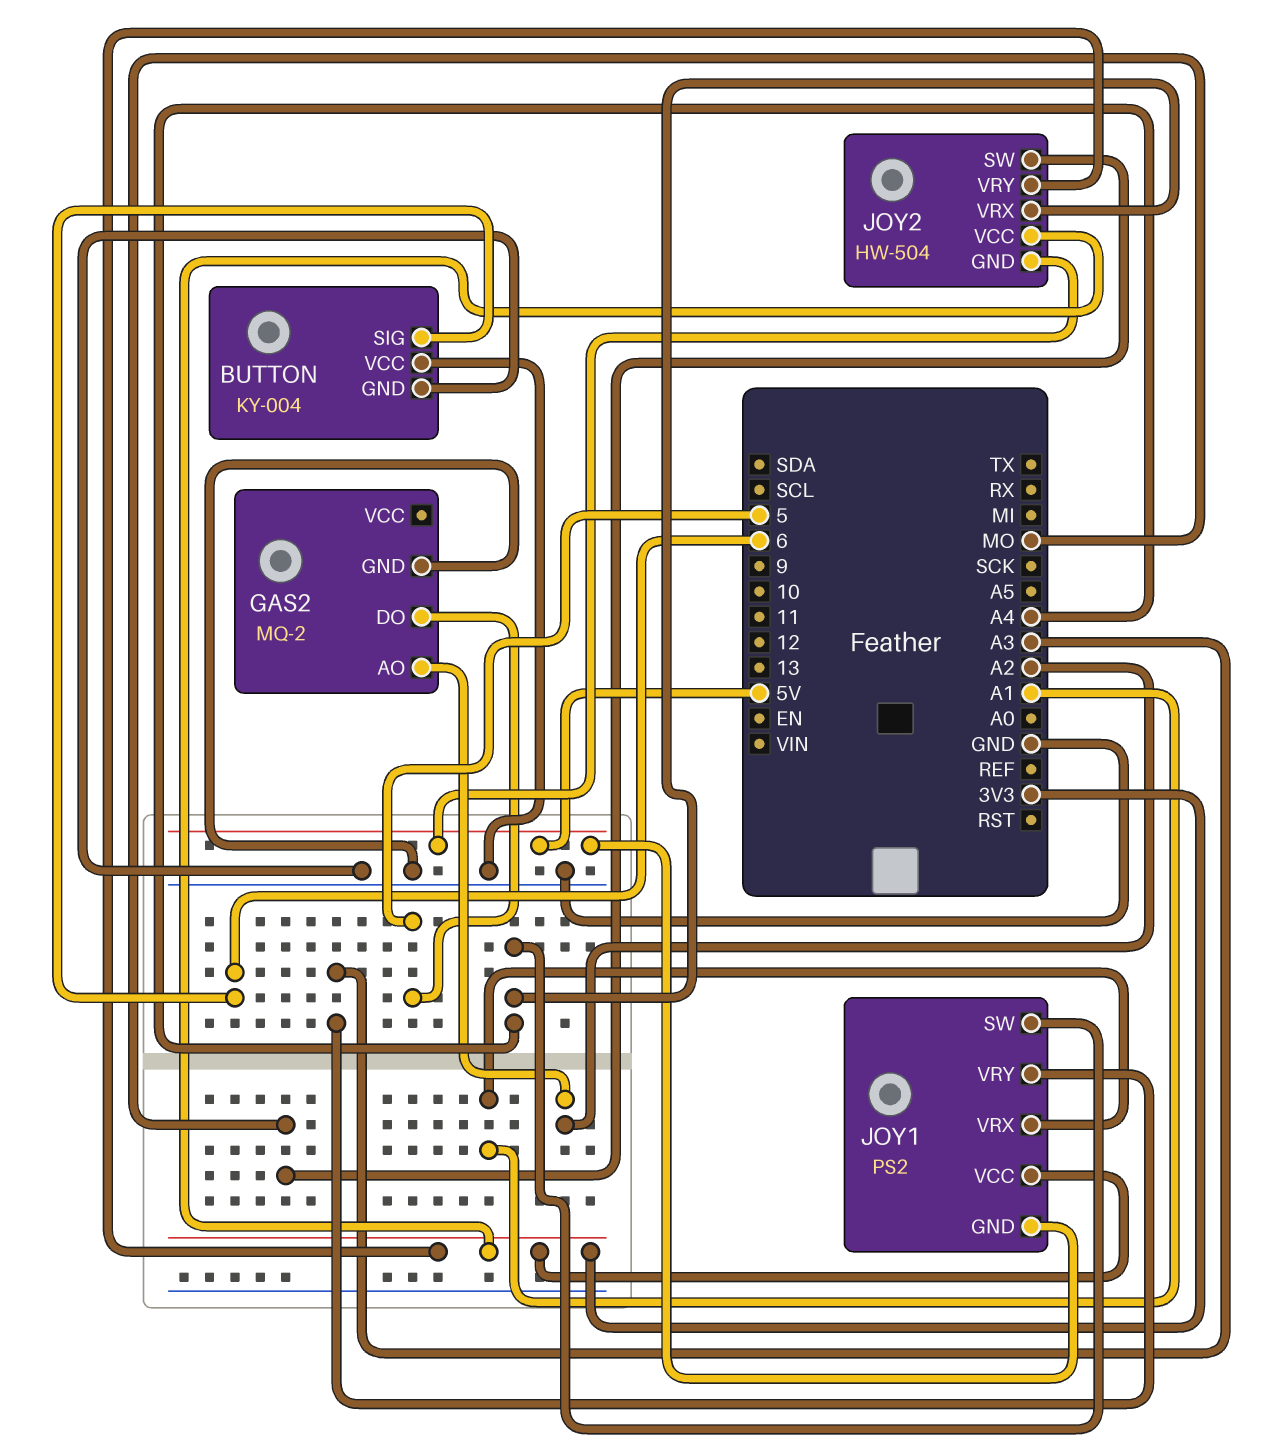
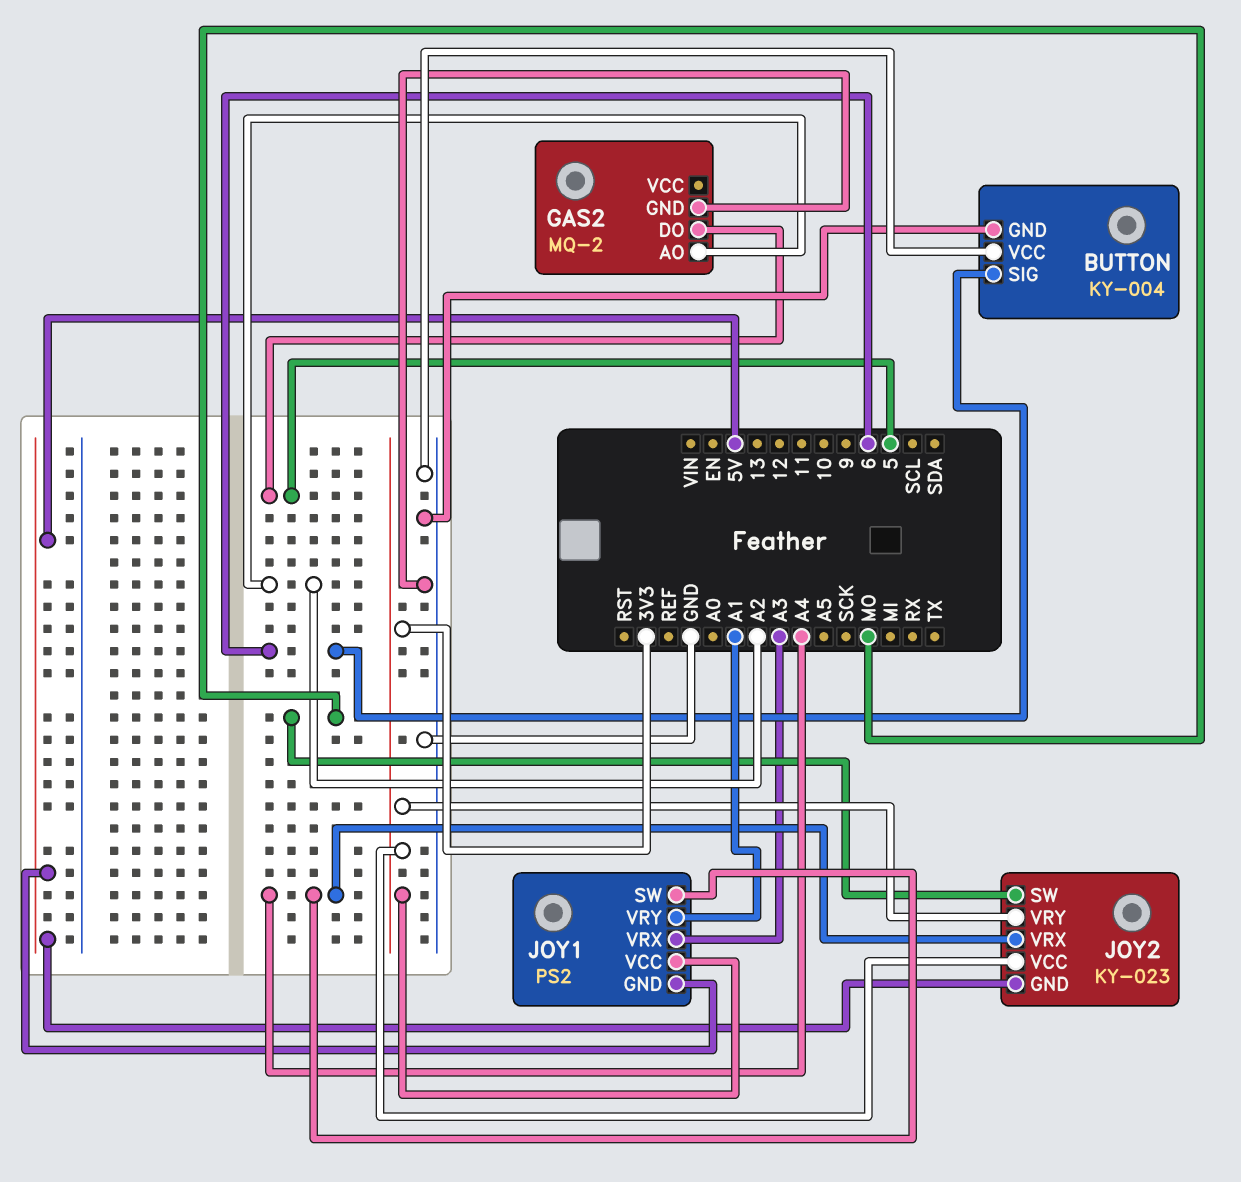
JOY1 pin VRX: A1 -> A3
JOY1 pin VRY: A3 -> A1
JOY2: HW-504 -> KY-023

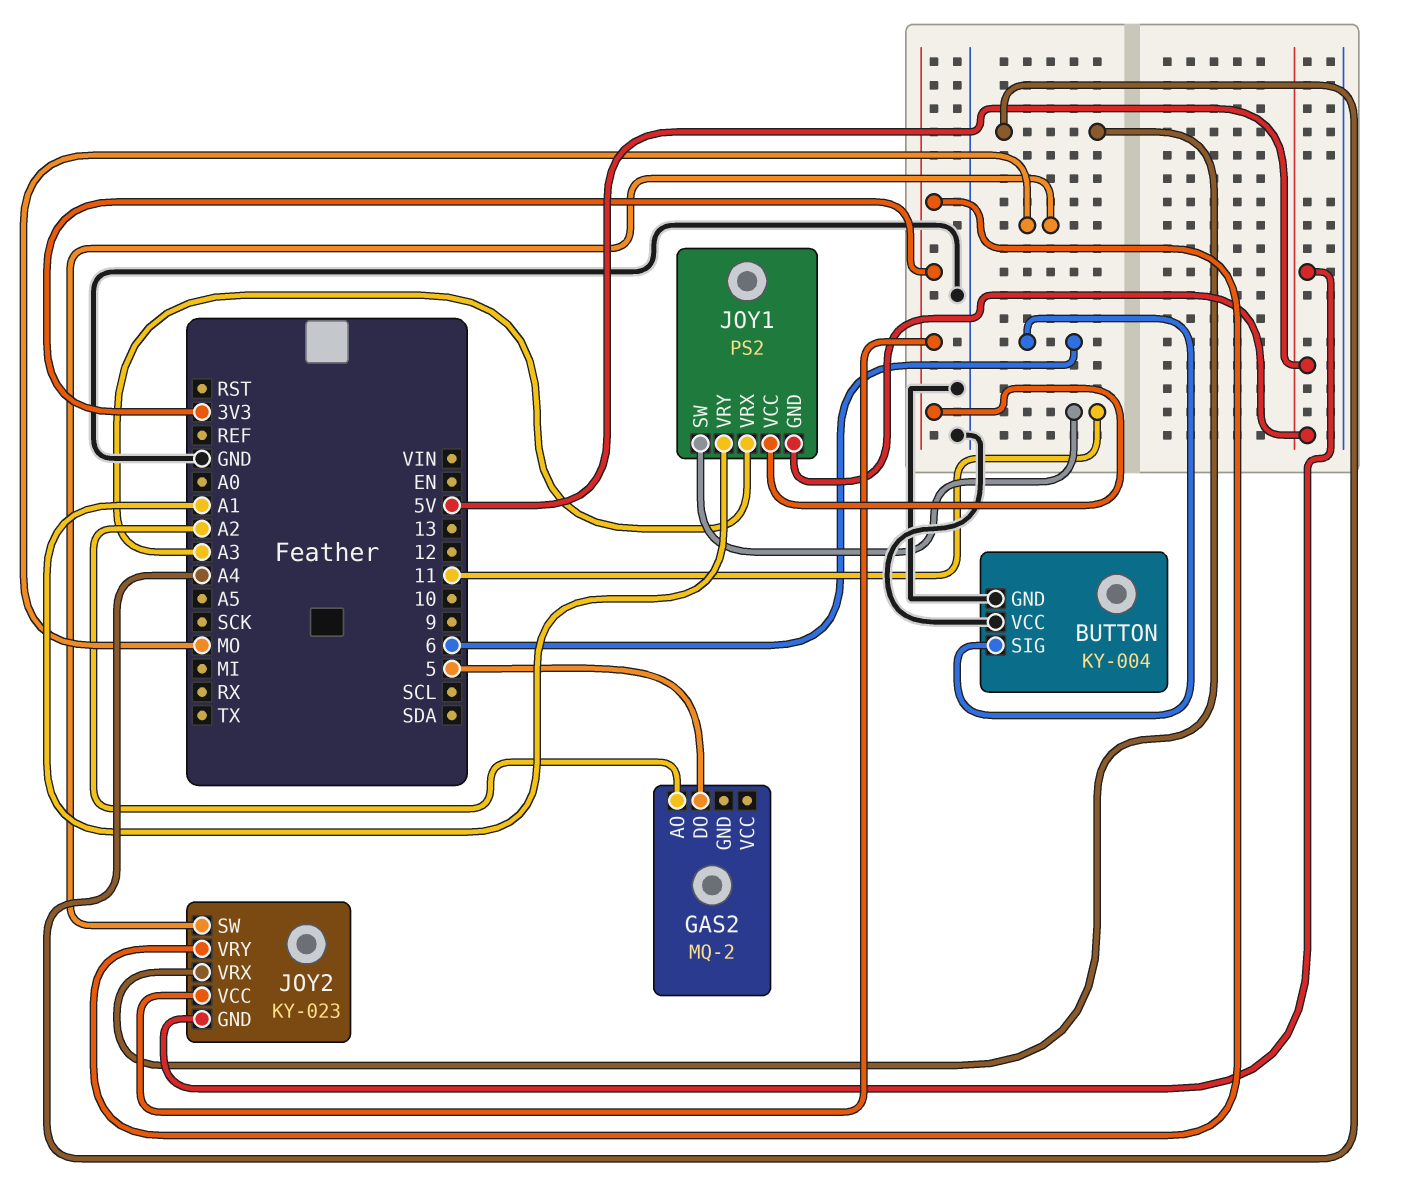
GAS2 pin GND: GND -> none
JOY1 pin SW: A4 -> 11

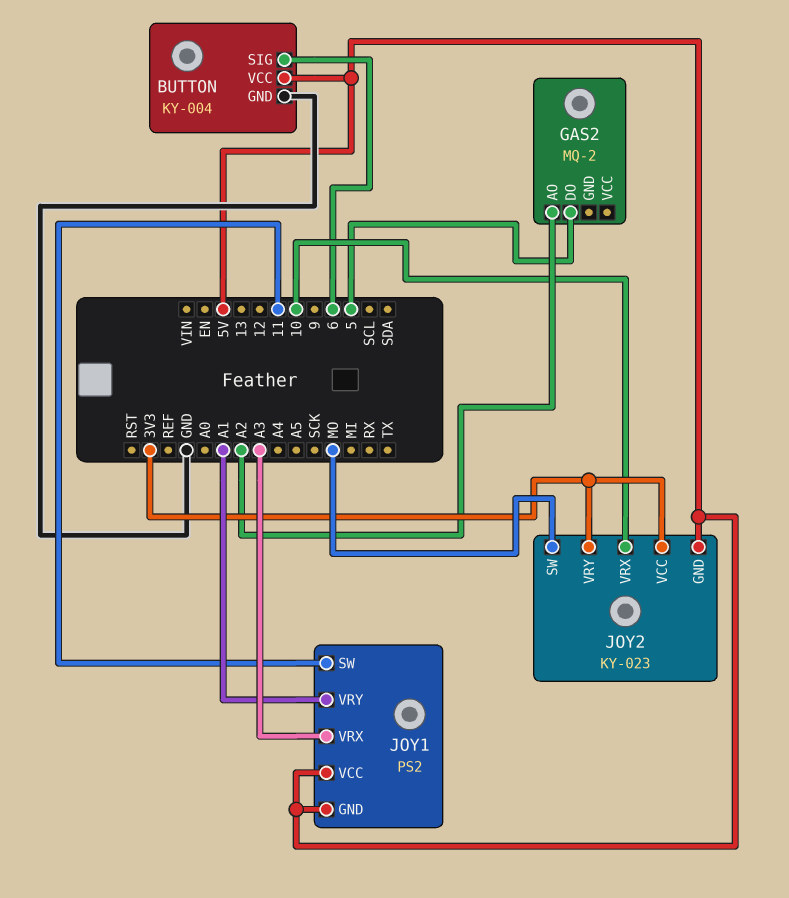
BUTTON pin VCC: GND -> 5V
JOY1 pin VCC: 3V3 -> 5V
JOY2 pin VRX: A4 -> 10

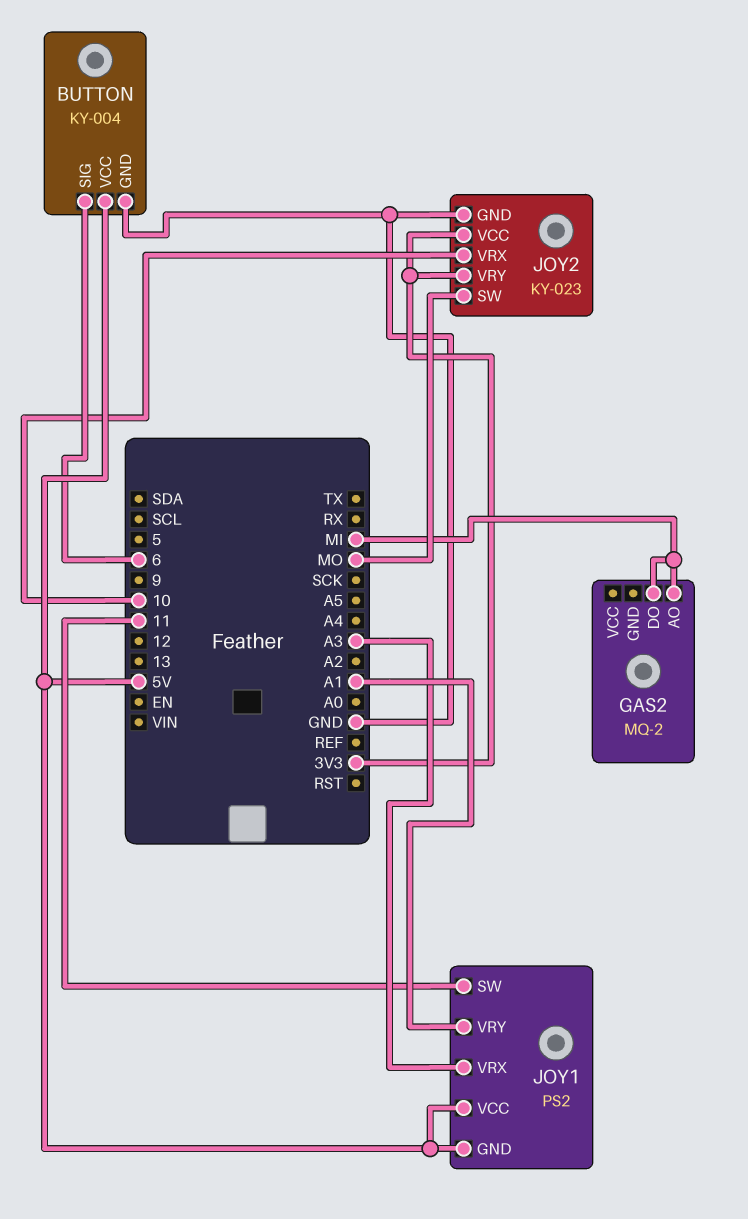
GAS2 pin AO: A2 -> MI
GAS2 pin DO: 5 -> MI
JOY2 pin GND: 5V -> GND

